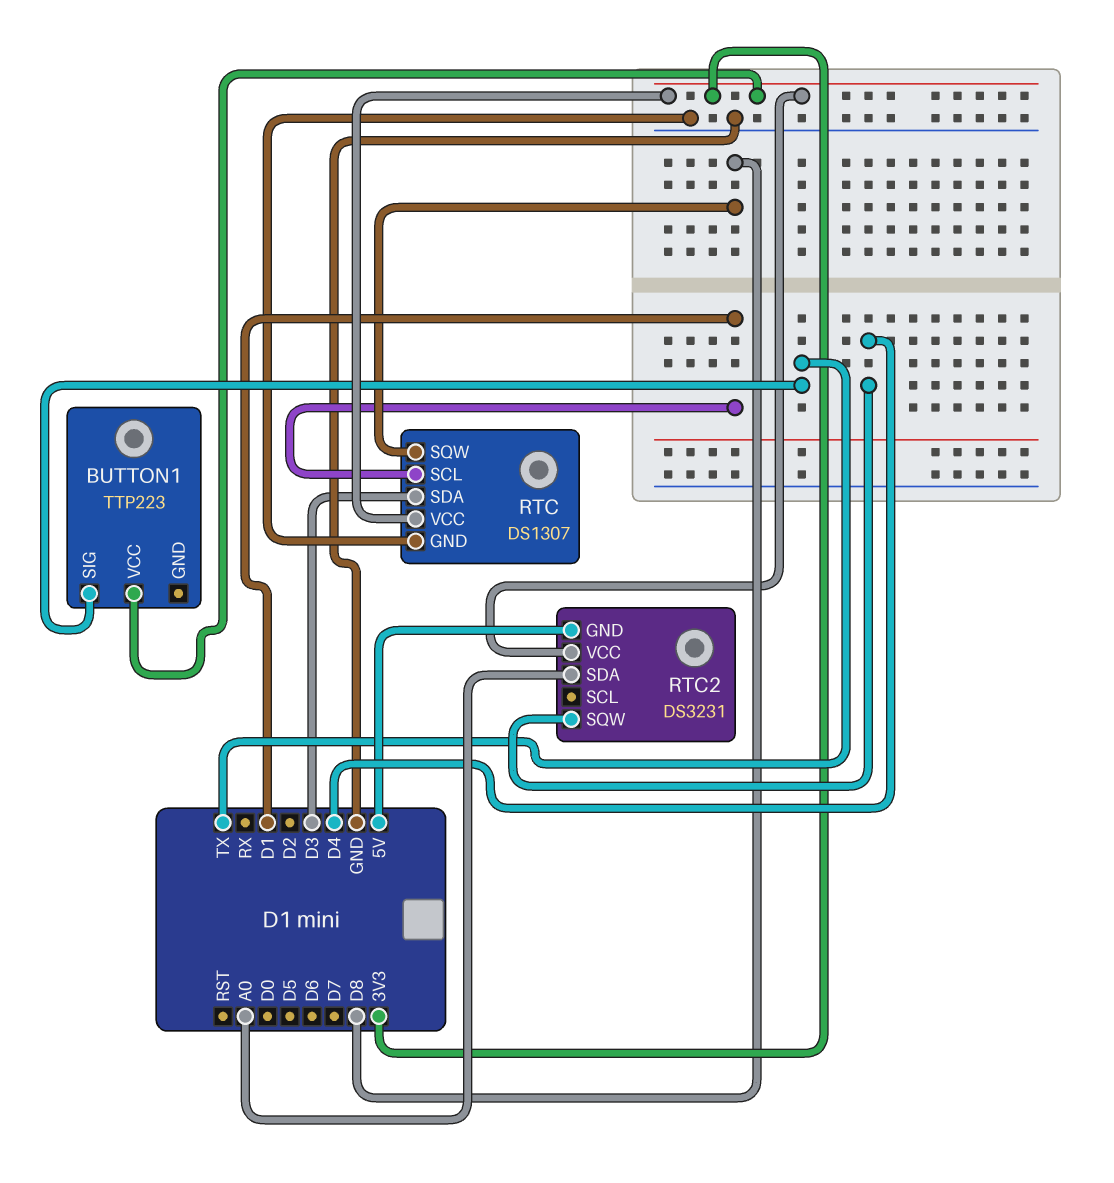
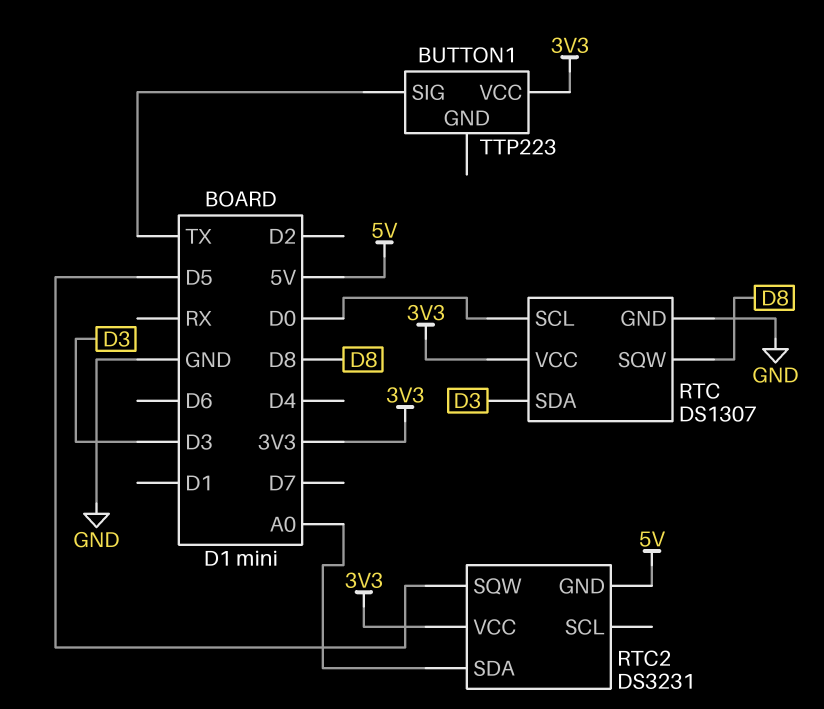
RTC pin SCL: D1 -> D0
RTC2 pin SQW: D4 -> D5

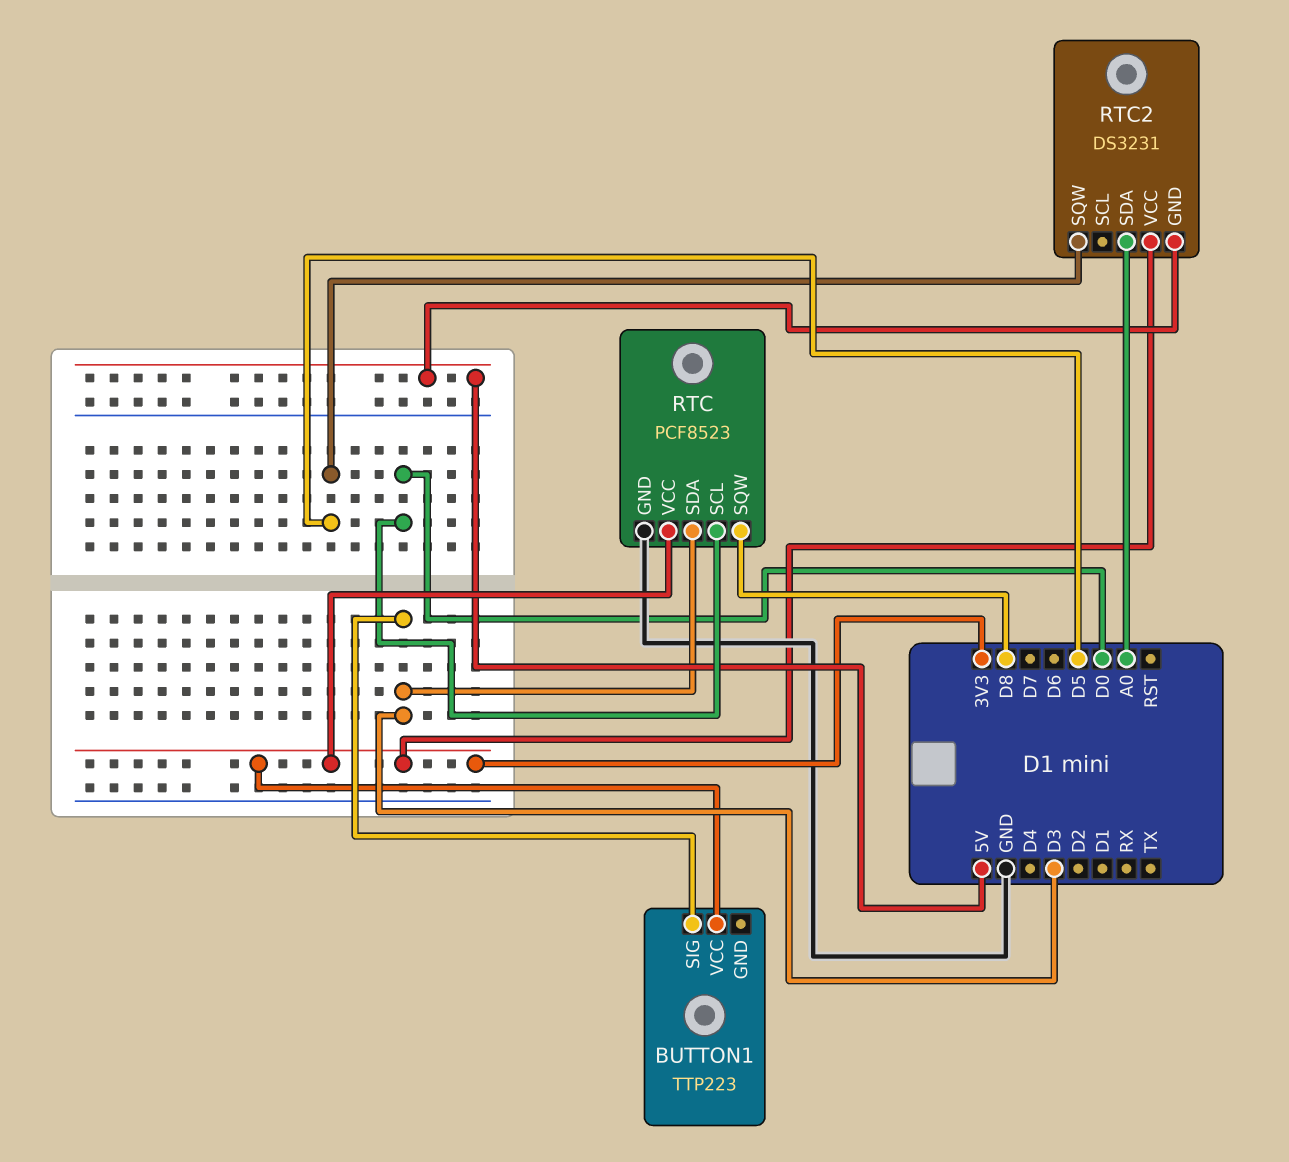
BUTTON1 pin SIG: TX -> D3
RTC: DS1307 -> PCF8523

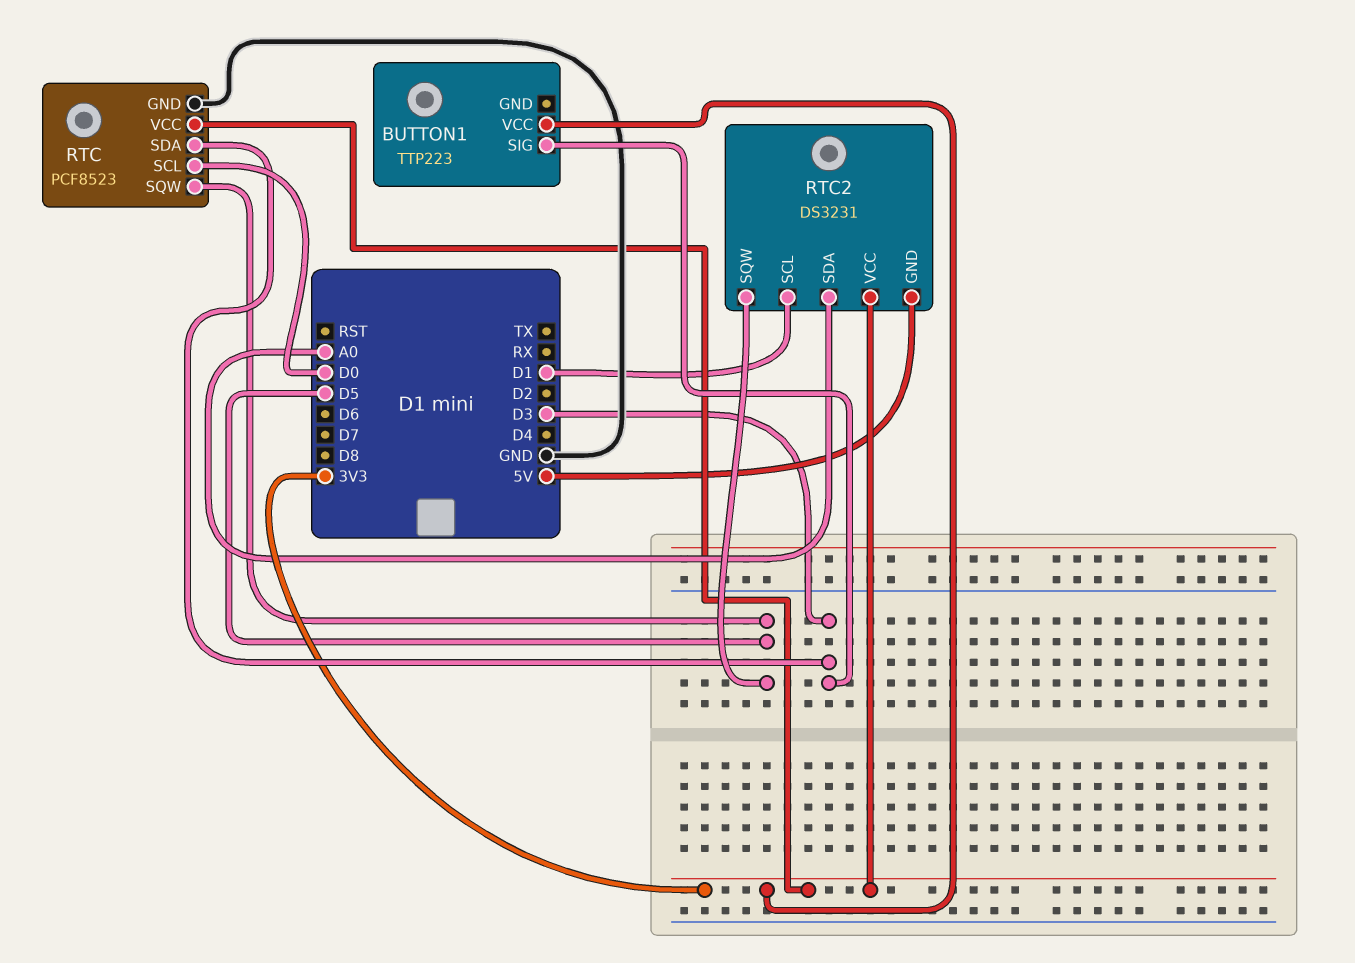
RTC pin SQW: D8 -> D5
RTC2 pin SCL: none -> D1

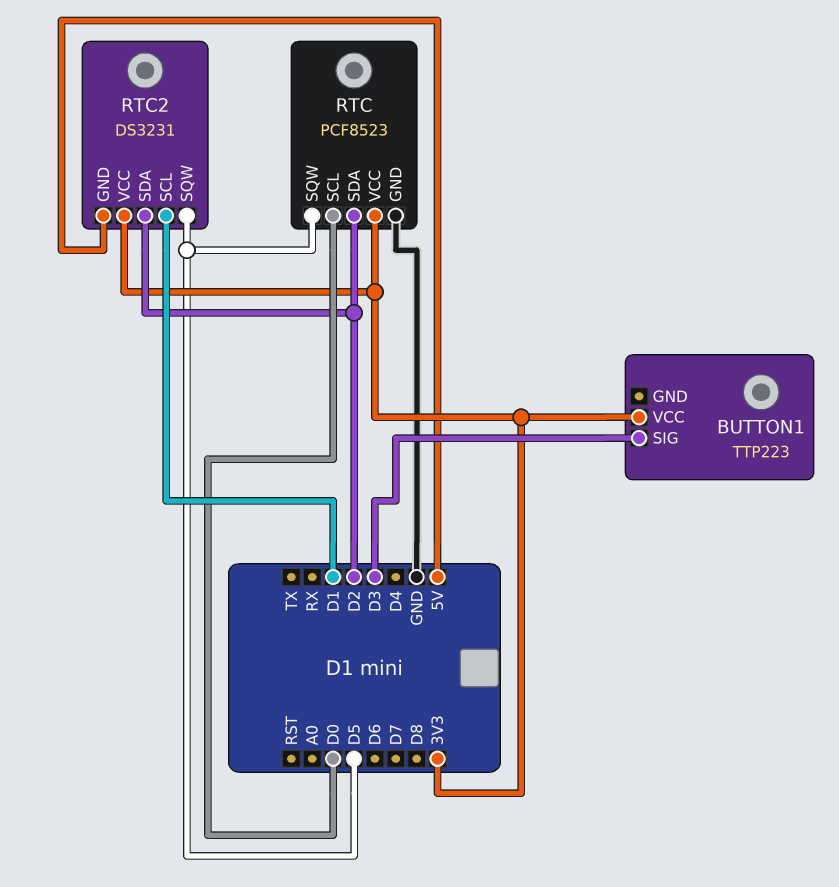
RTC pin SDA: D3 -> D2
RTC2 pin SDA: A0 -> D2

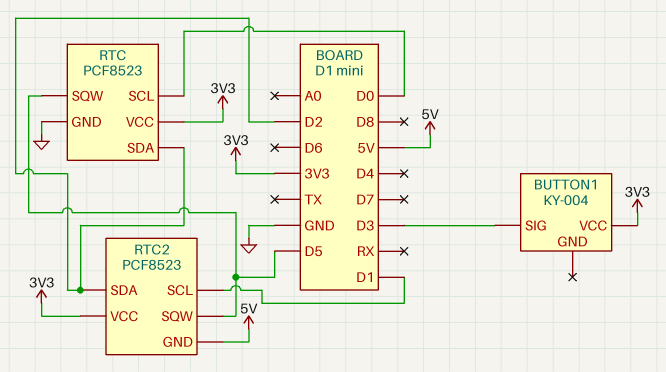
BUTTON1: TTP223 -> KY-004
RTC2: DS3231 -> PCF8523

